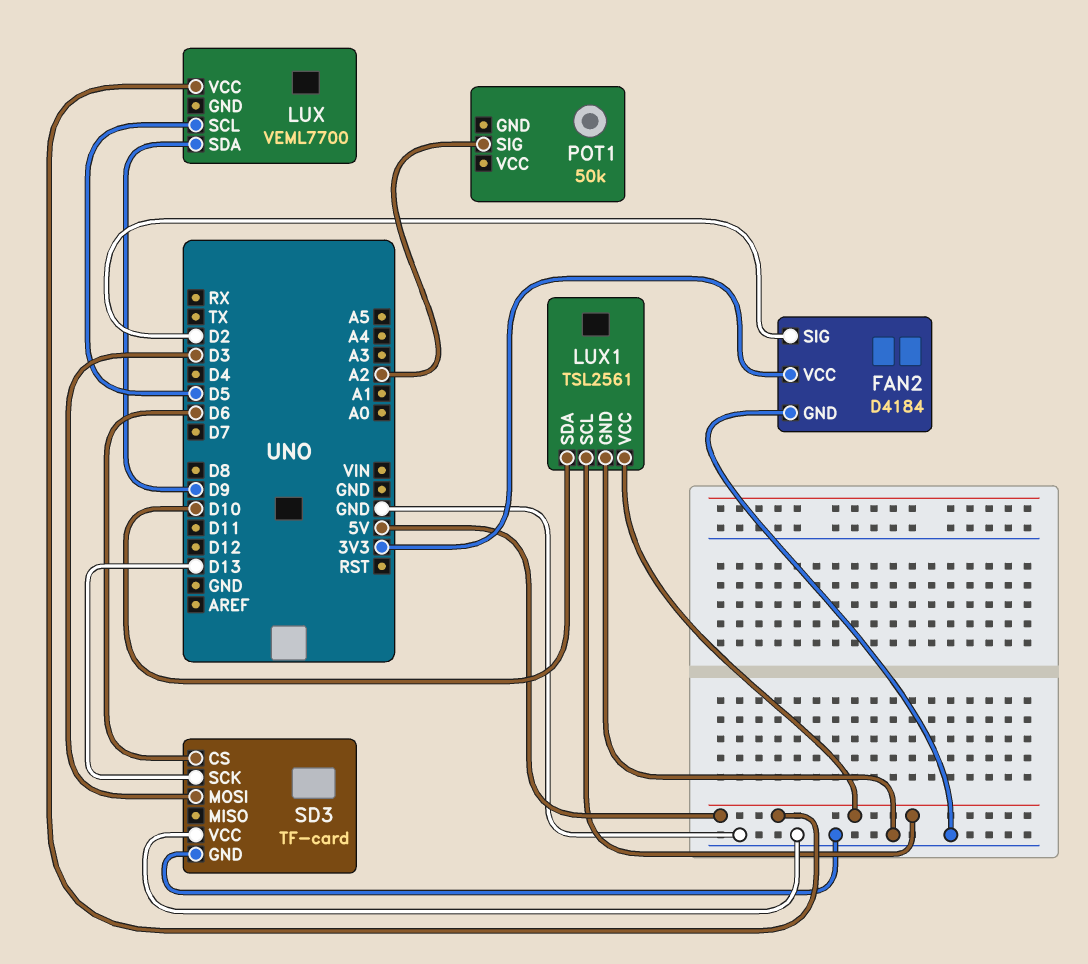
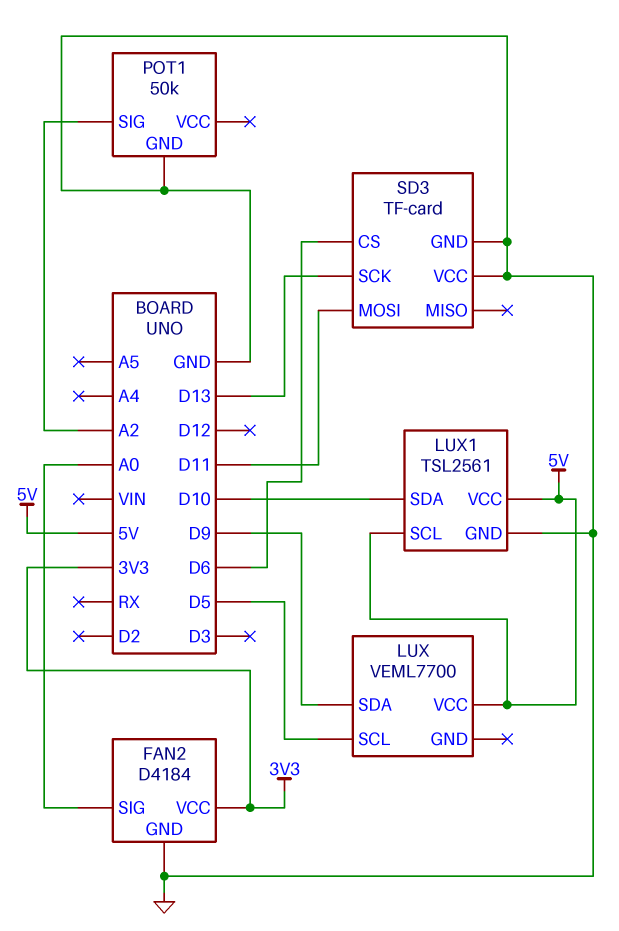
FAN2 pin SIG: D2 -> A0
POT1 pin GND: none -> GND
SD3 pin MOSI: D3 -> D11

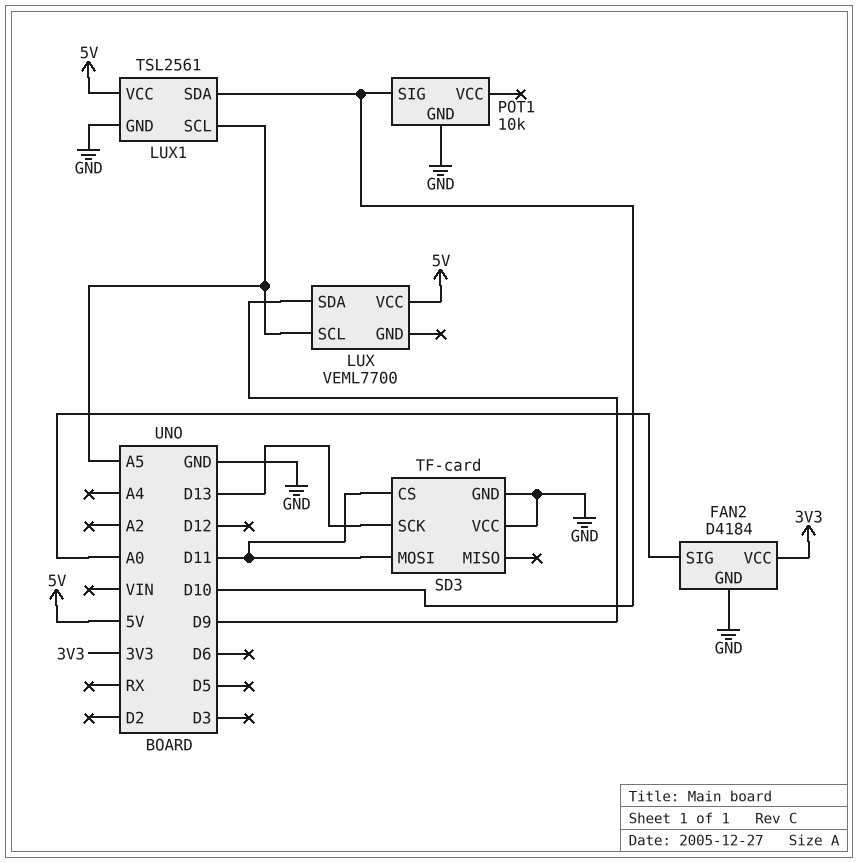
LUX pin SCL: D5 -> A5
LUX1 pin SCL: 5V -> A5
POT1: 50k -> 10k
POT1 pin SIG: A2 -> D10
SD3 pin CS: D6 -> D11

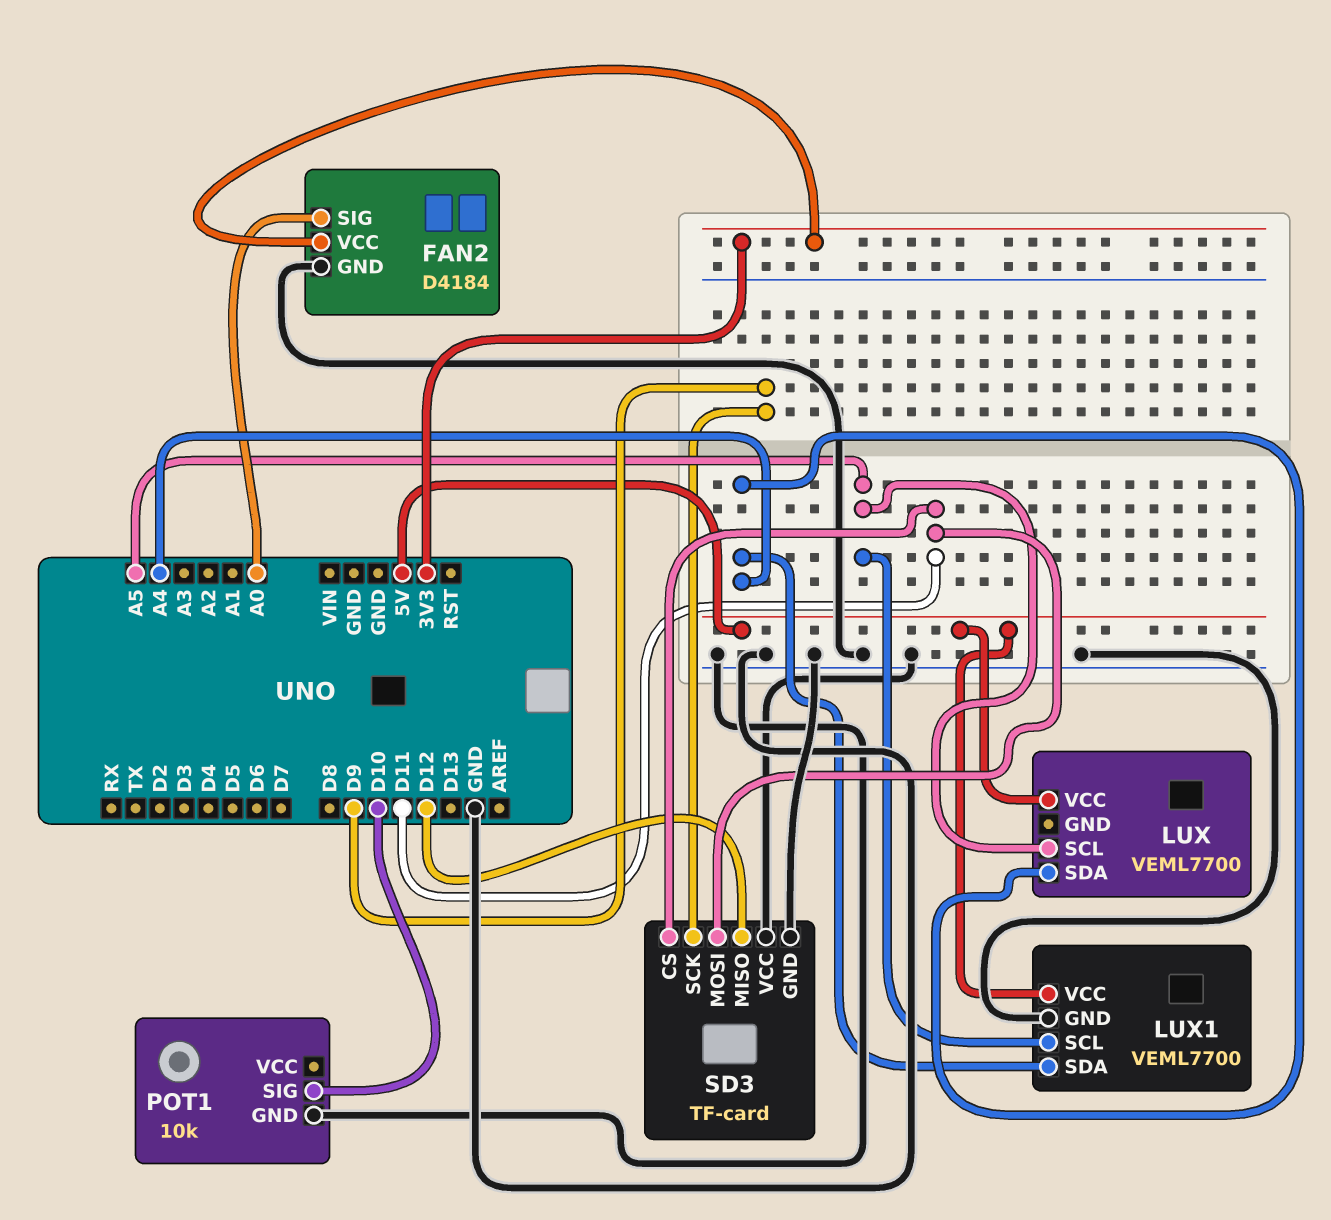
LUX pin SDA: D9 -> A4
LUX1: TSL2561 -> VEML7700
LUX1 pin SDA: D10 -> A4
SD3 pin MISO: none -> D12
SD3 pin SCK: D13 -> D9

